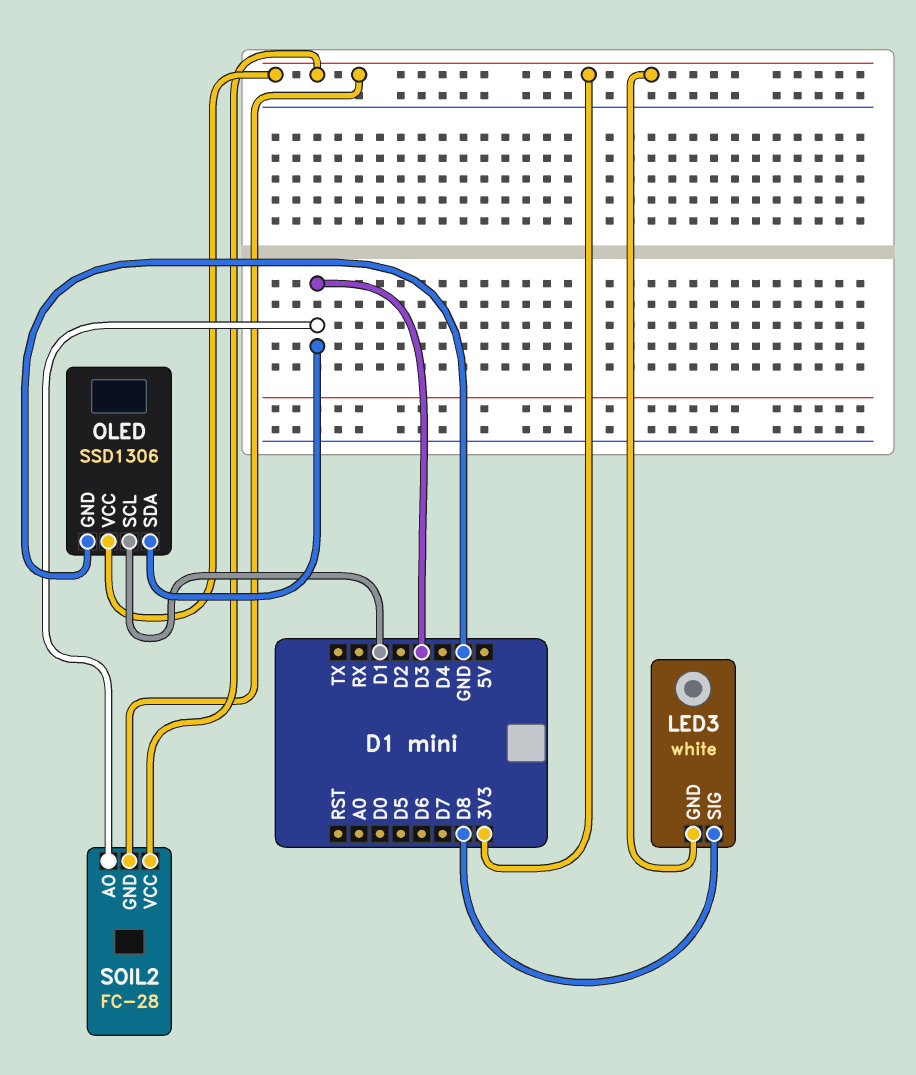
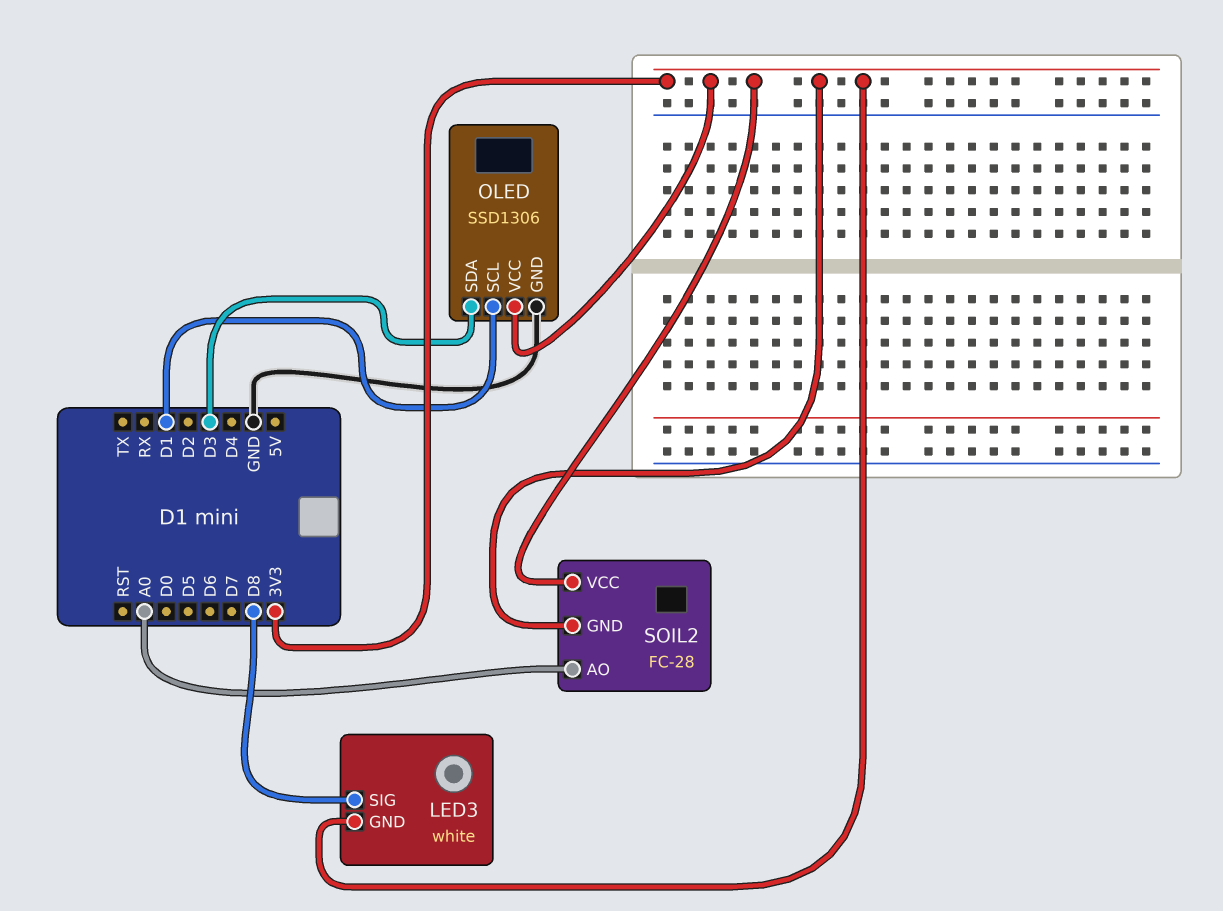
SOIL2 pin AO: D3 -> A0

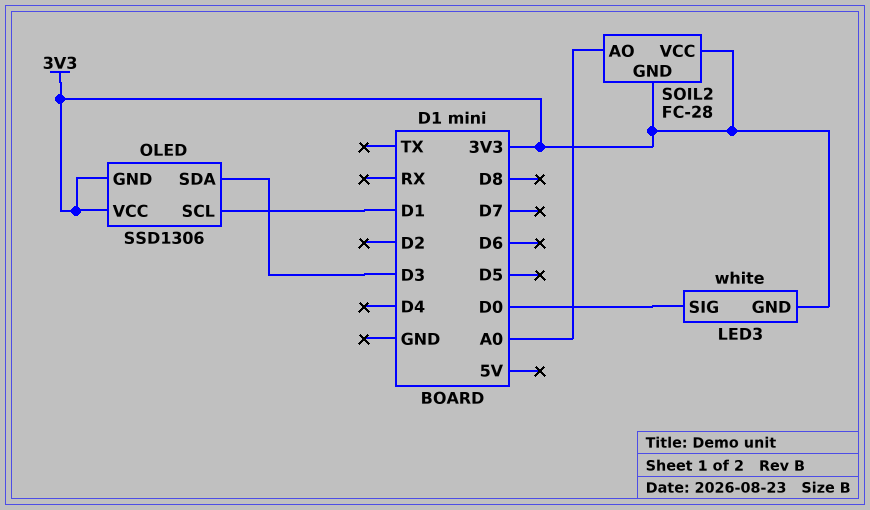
LED3 pin SIG: D8 -> D0
OLED pin GND: GND -> 3V3

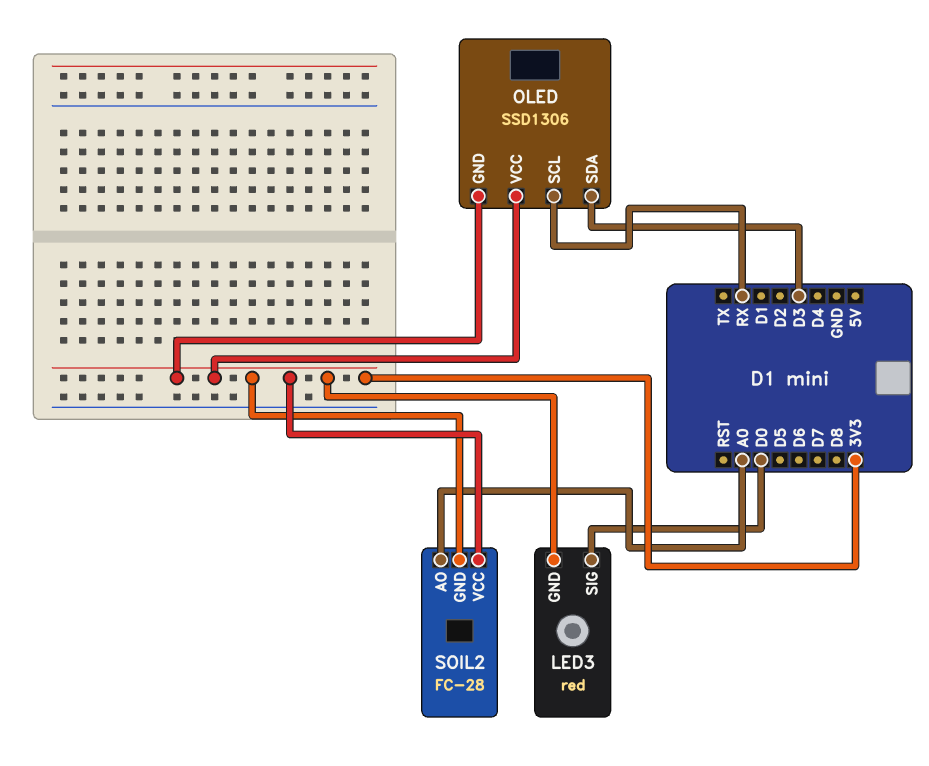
LED3: white -> red
OLED pin SCL: D1 -> RX

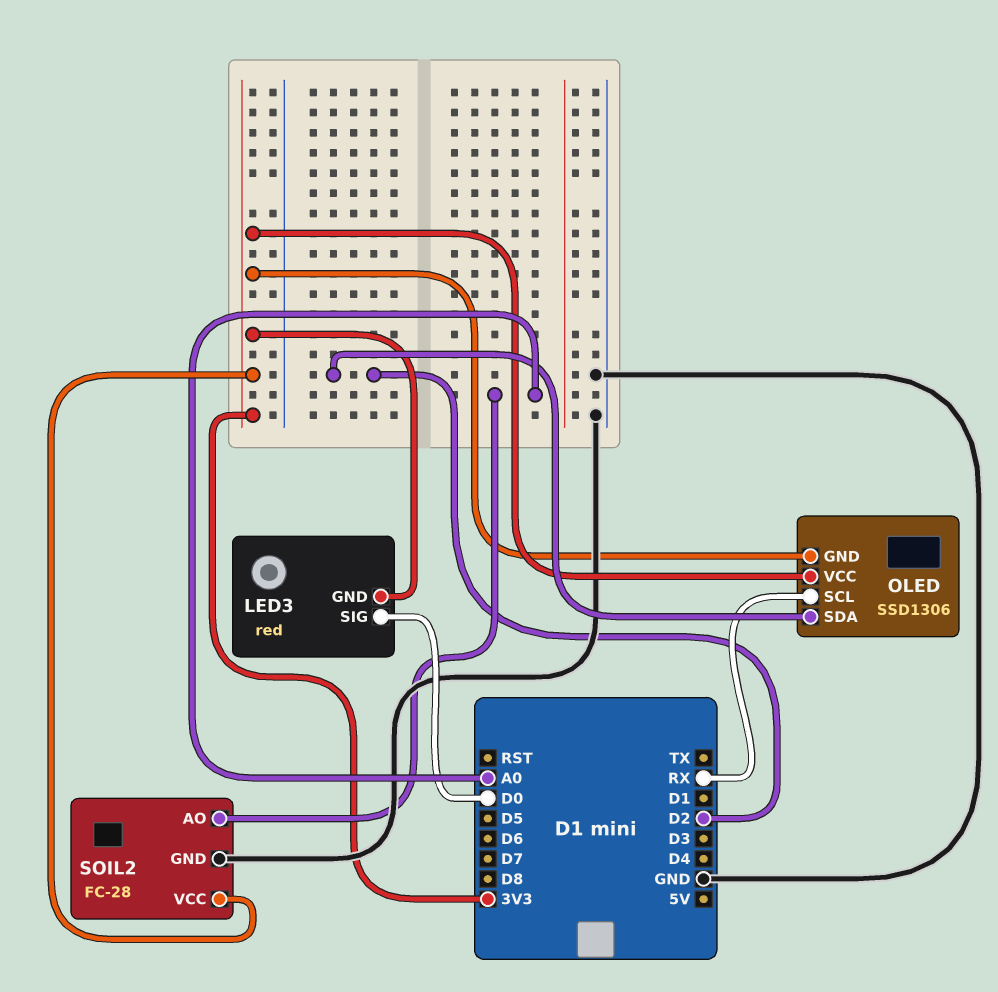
OLED pin SDA: D3 -> D2
SOIL2 pin GND: 3V3 -> GND

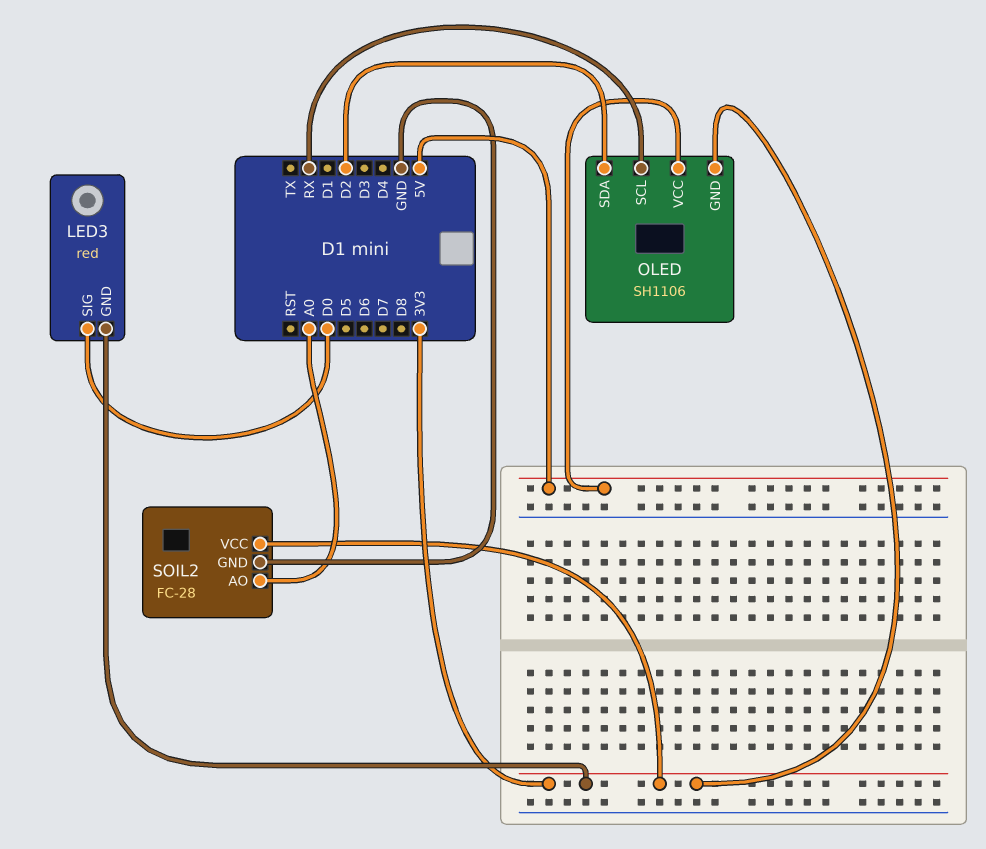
OLED: SSD1306 -> SH1106
OLED pin VCC: 3V3 -> 5V

